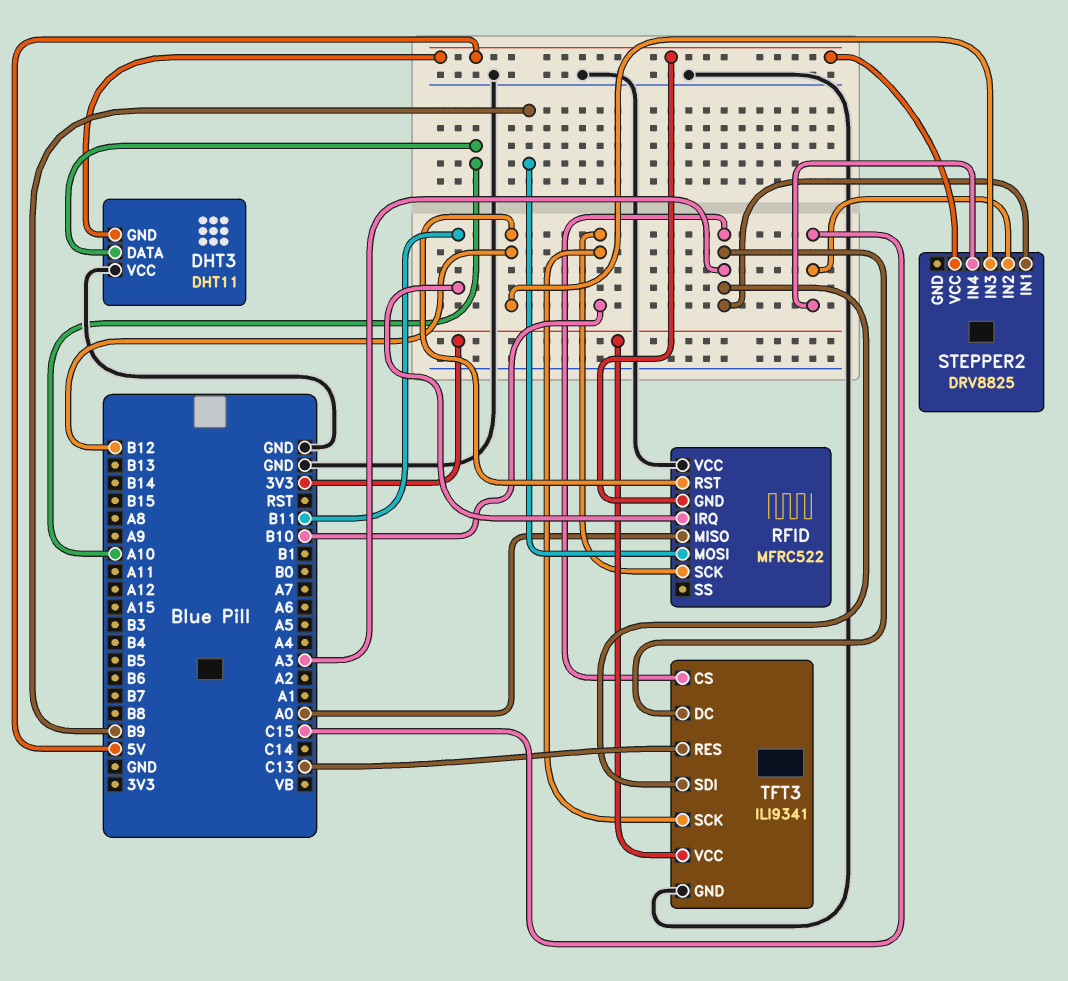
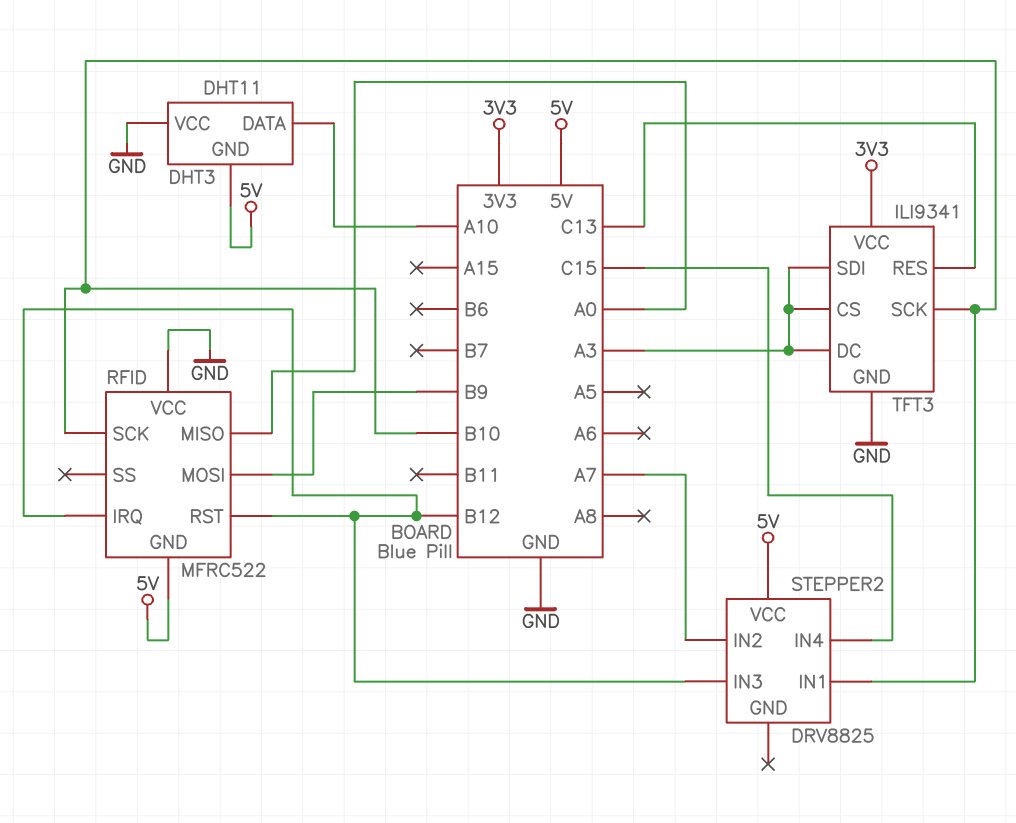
RFID pin IRQ: B11 -> B12
STEPPER2 pin IN1: A3 -> B10
STEPPER2 pin IN2: C15 -> A7

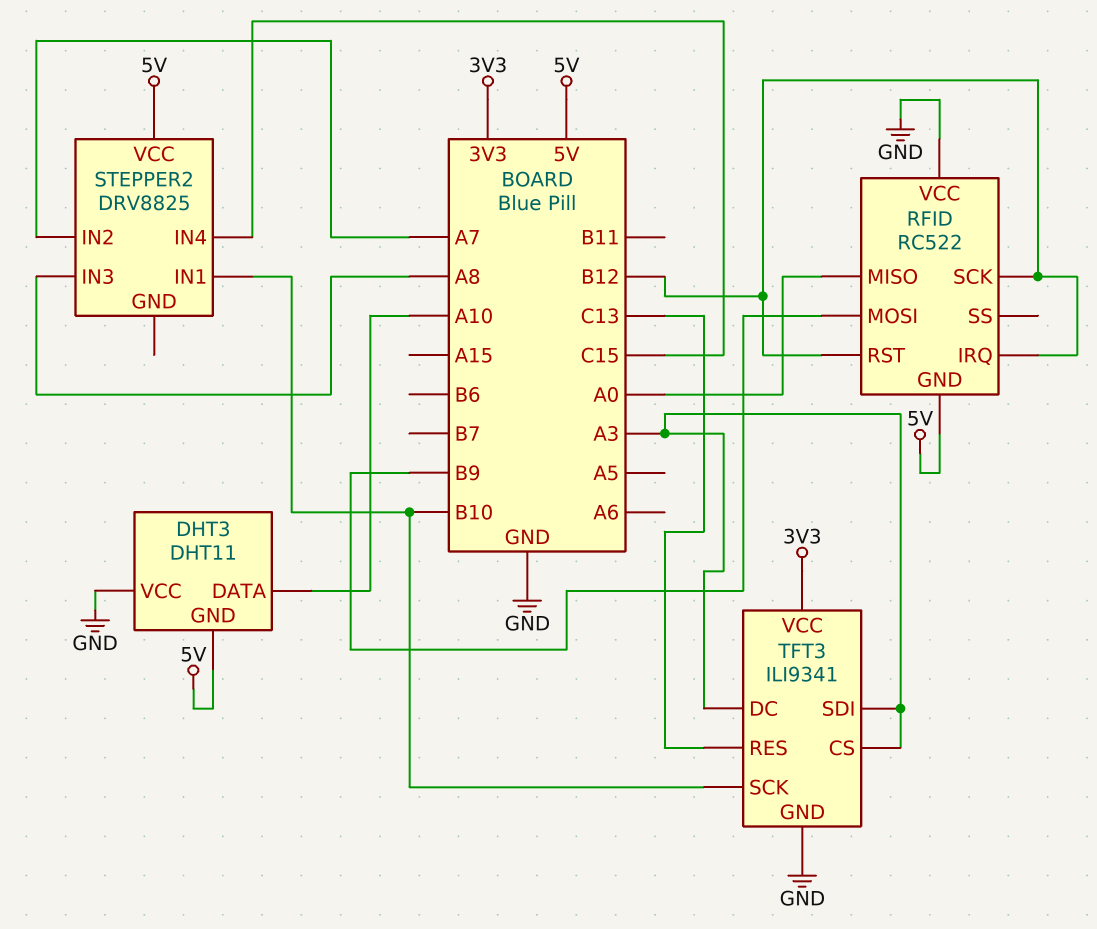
RFID: MFRC522 -> RC522
RFID pin SCK: B10 -> B12
STEPPER2 pin IN3: B12 -> A8

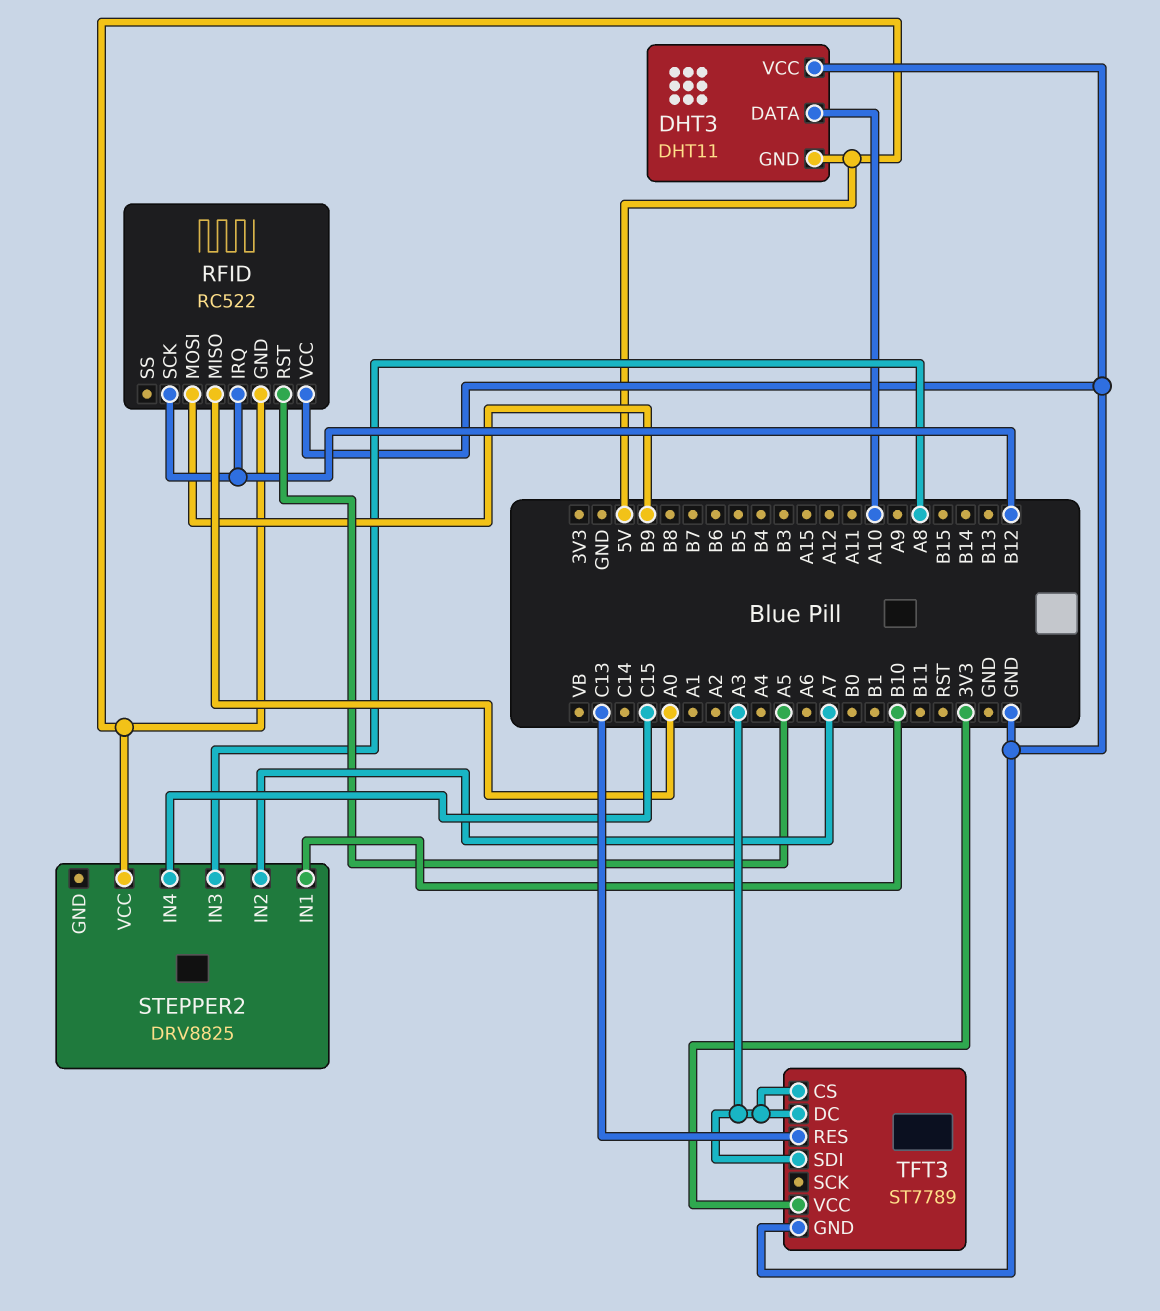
RFID pin RST: B12 -> A5
TFT3: ILI9341 -> ST7789
TFT3 pin SCK: B10 -> none

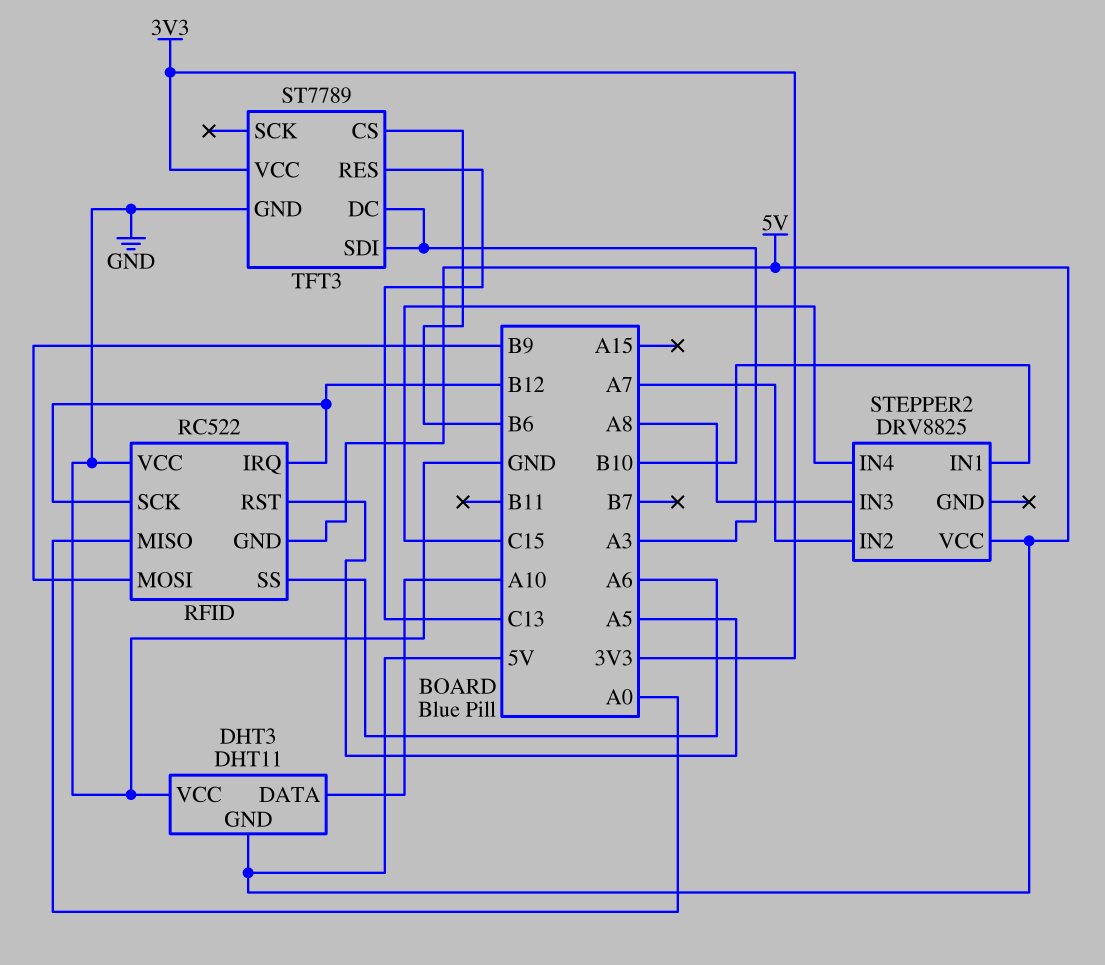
RFID pin SS: none -> A6
TFT3 pin CS: A3 -> B6

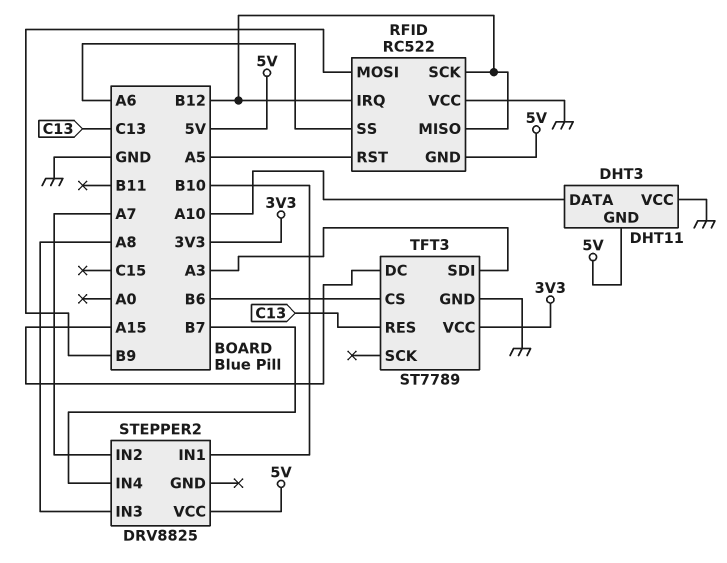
RFID pin MISO: A0 -> B12
STEPPER2 pin IN4: C15 -> B7
TFT3 pin DC: A3 -> A15

